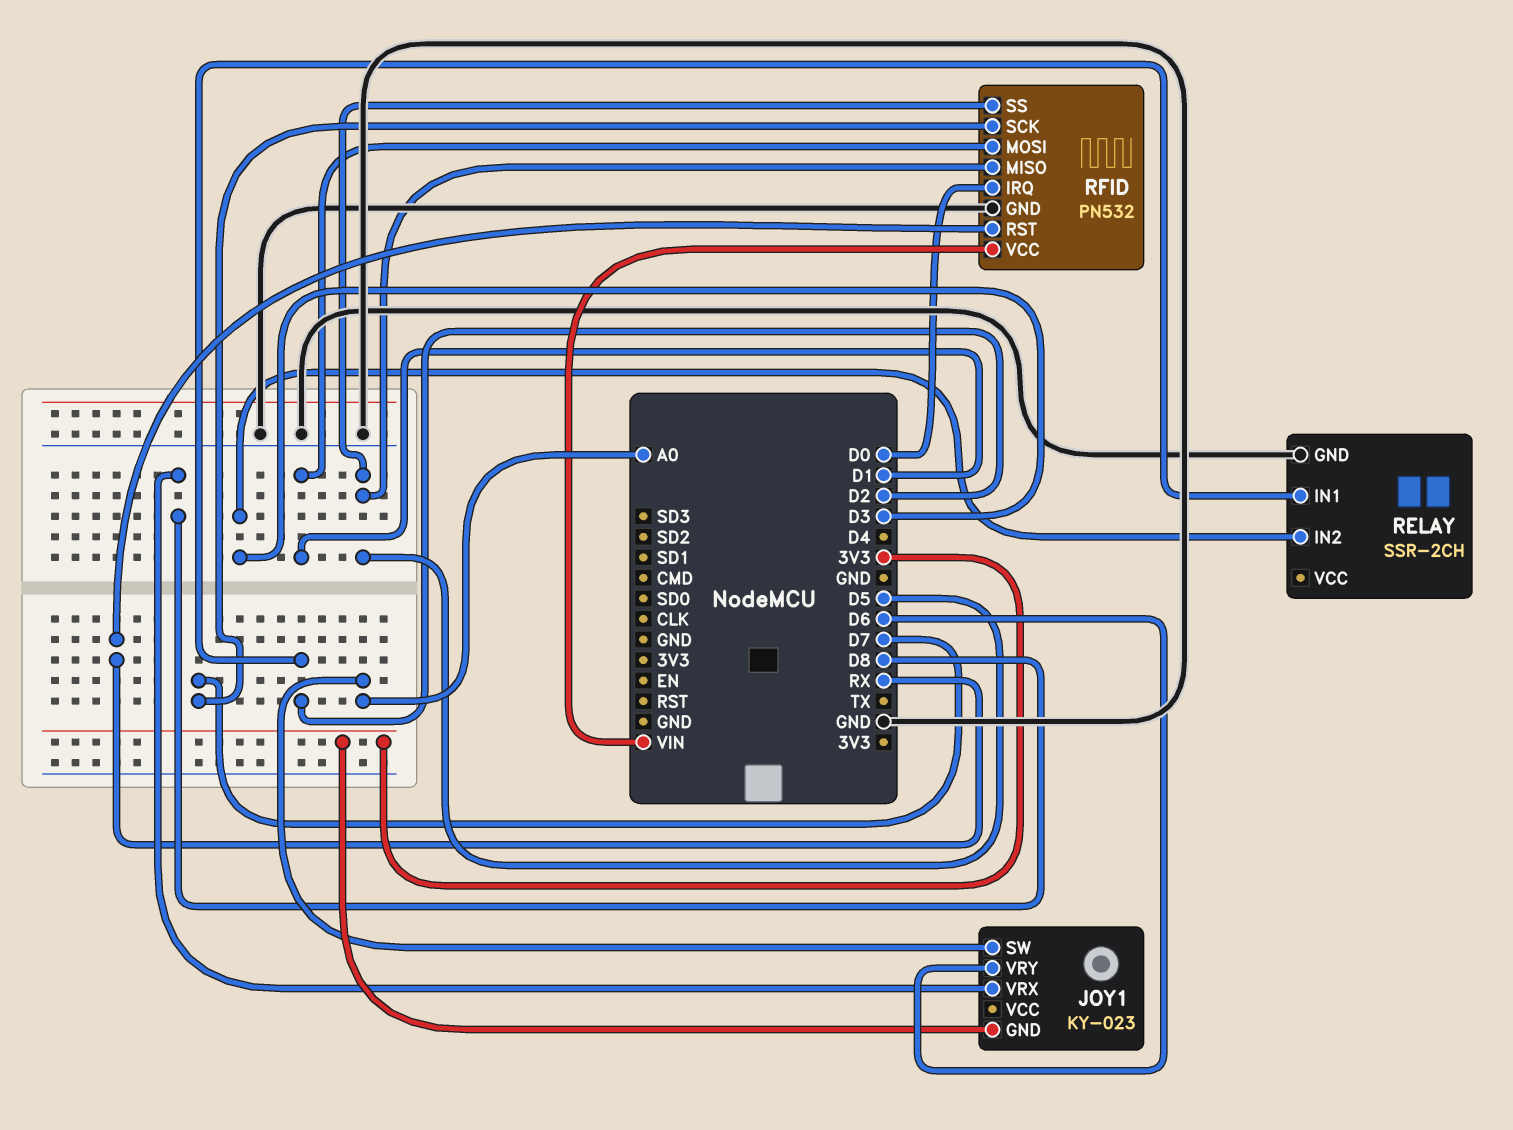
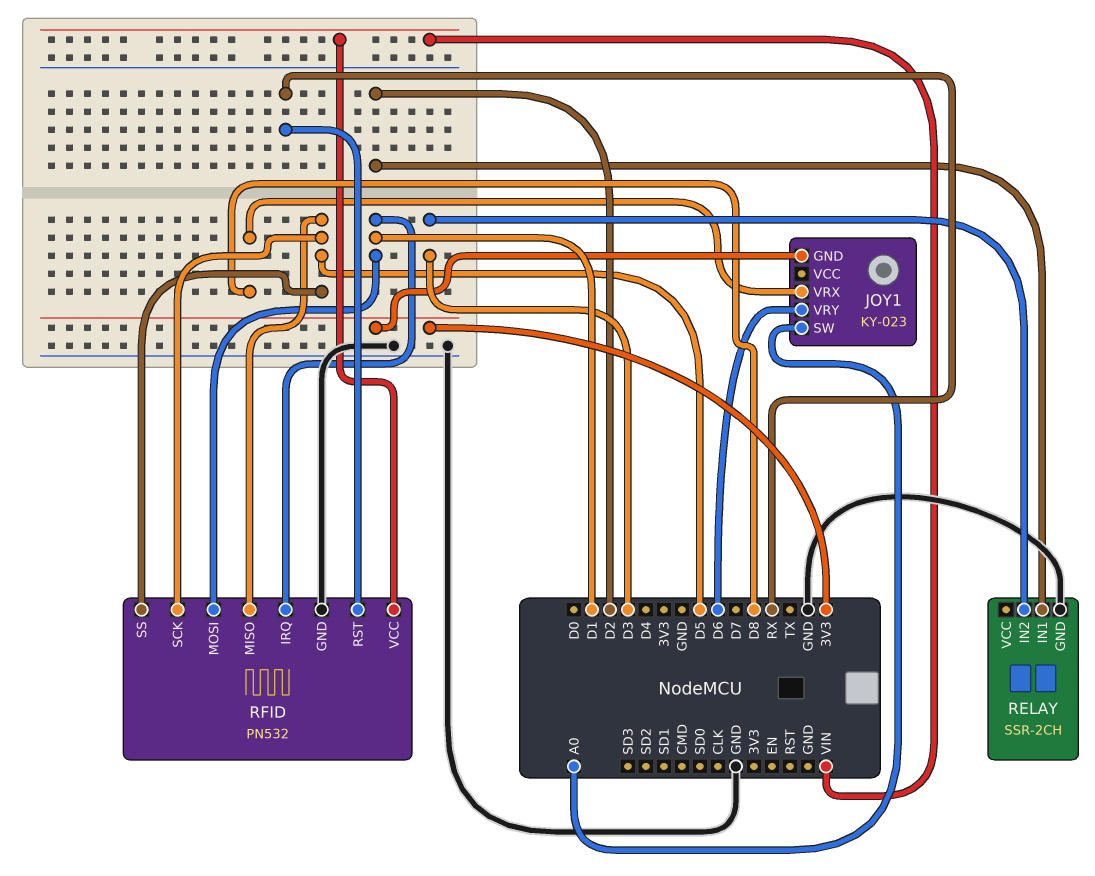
RFID pin IRQ: D0 -> D1
RFID pin SCK: D7 -> D5

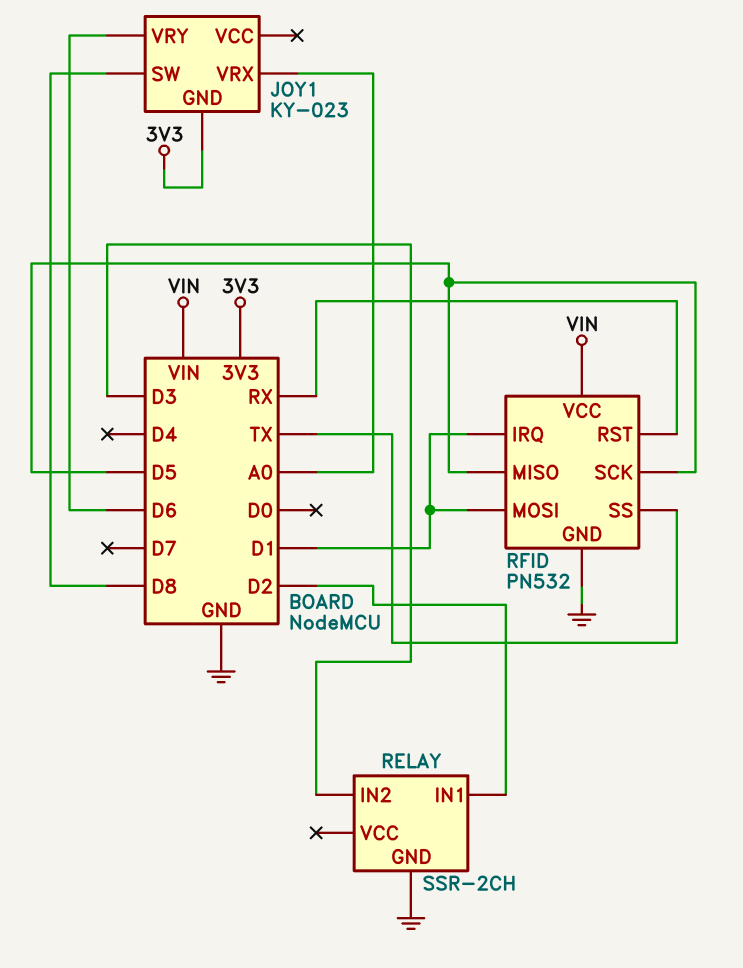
JOY1 pin SW: A0 -> D8
JOY1 pin VRX: D8 -> A0
RFID pin SS: D5 -> TX

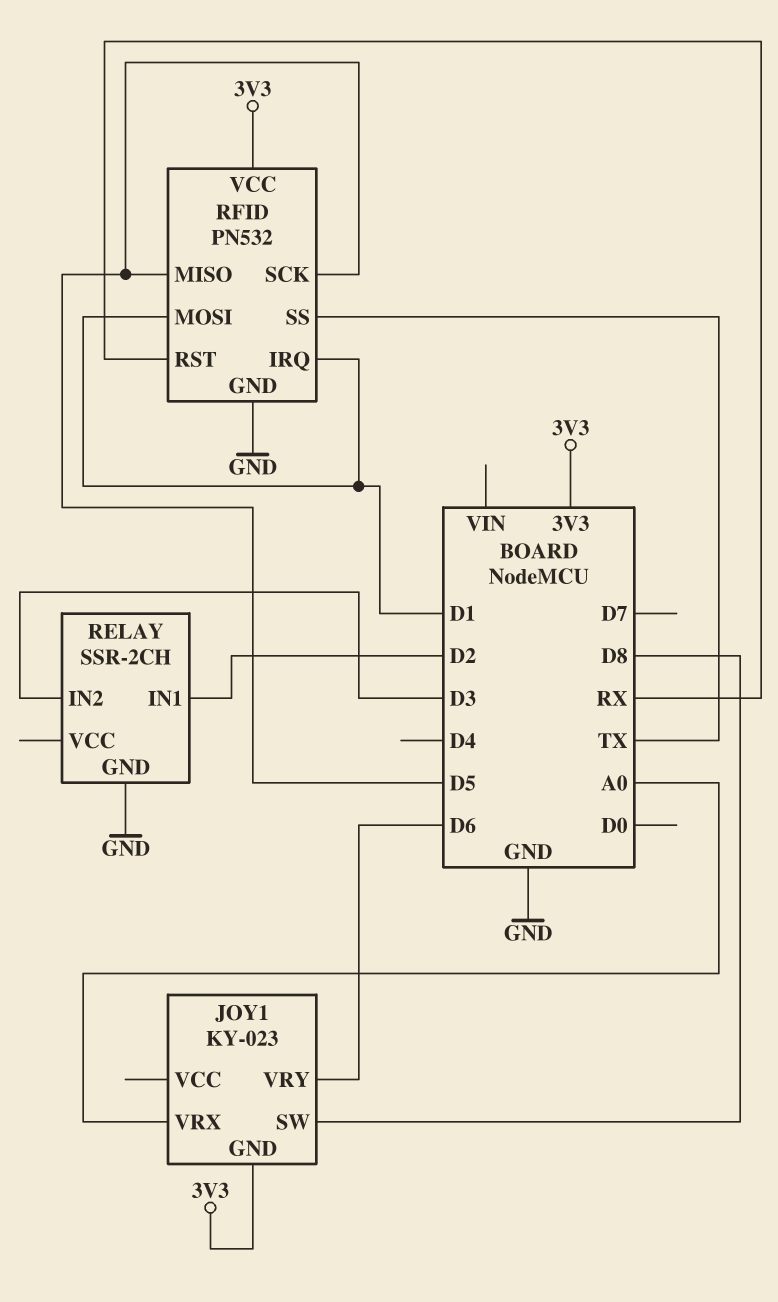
RFID pin VCC: VIN -> 3V3

